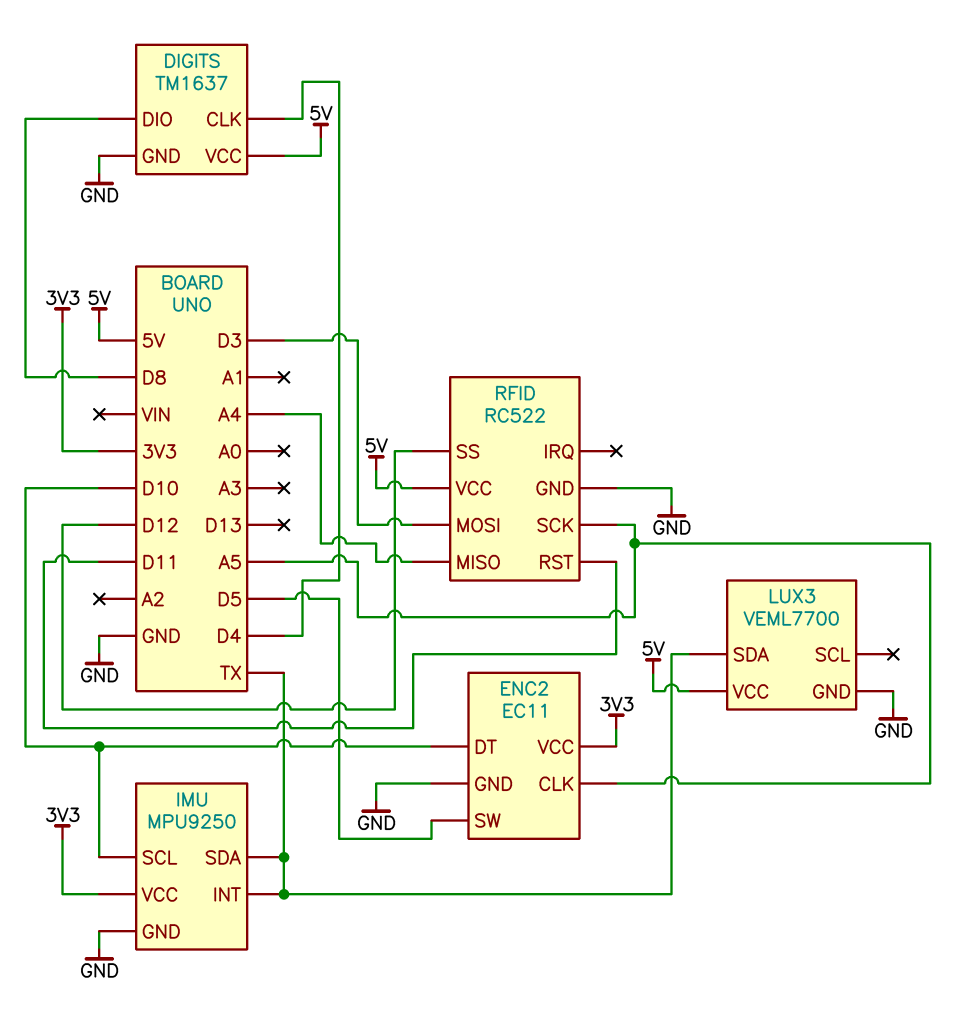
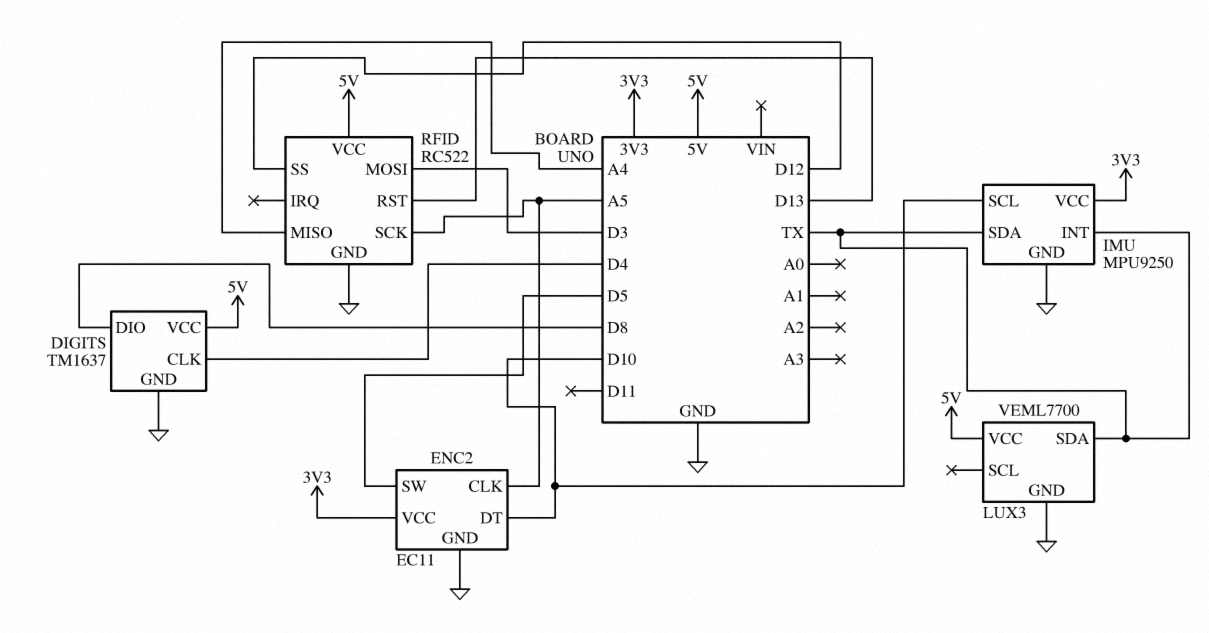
RFID pin RST: D11 -> D13

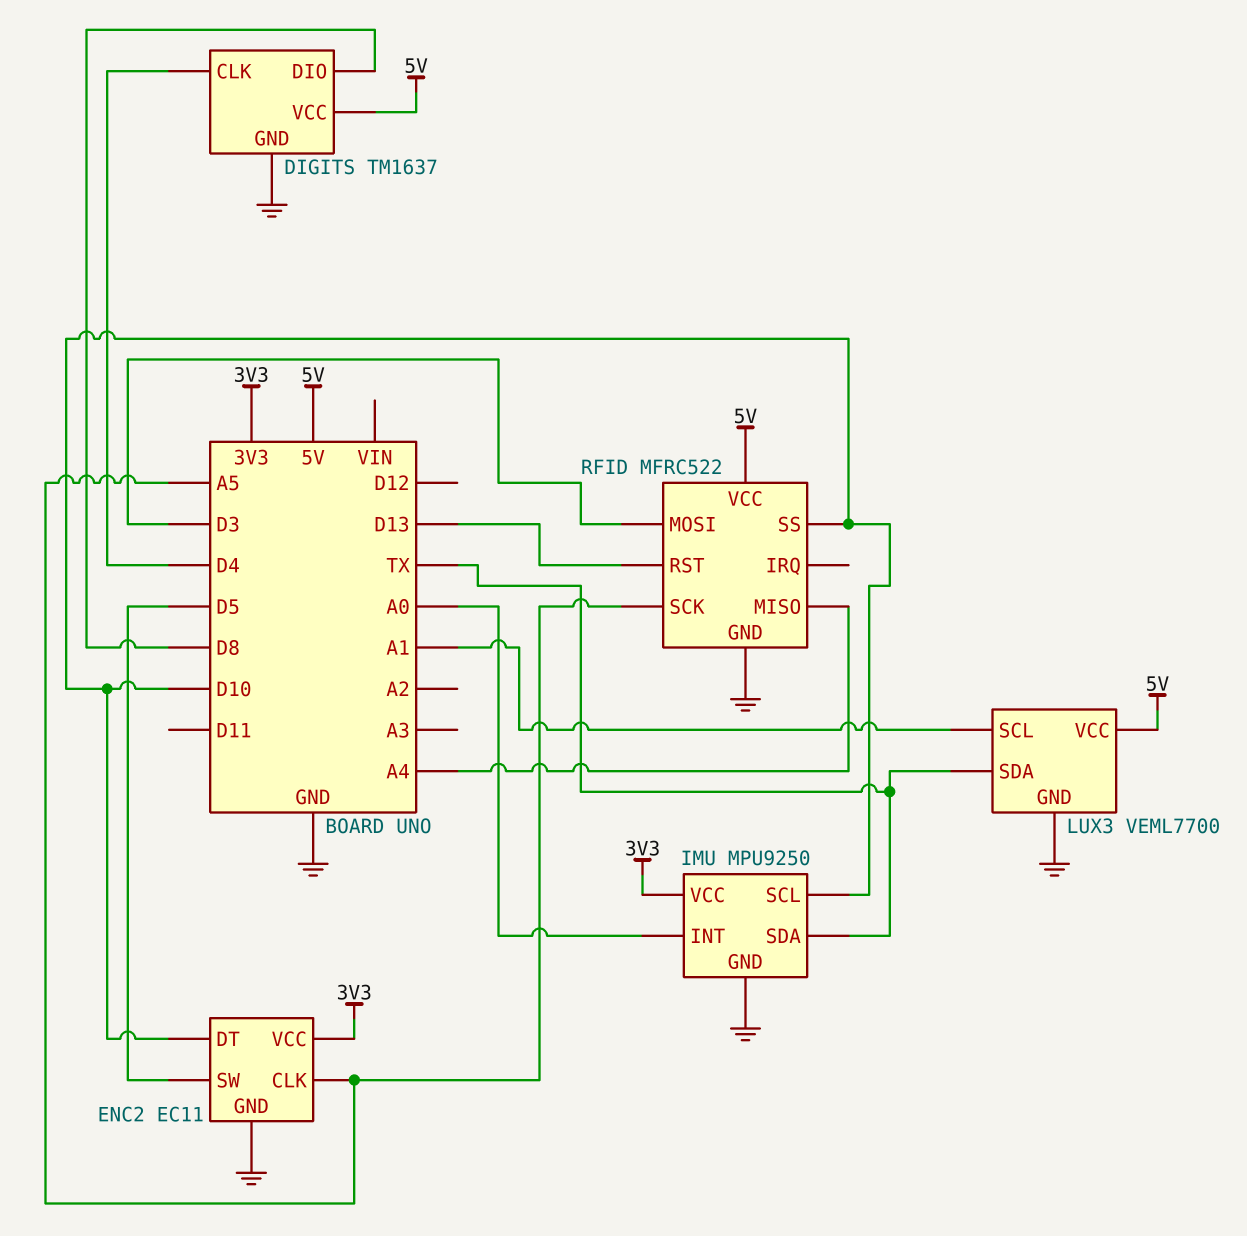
IMU pin INT: TX -> A0
LUX3 pin SCL: none -> A1
RFID: RC522 -> MFRC522
RFID pin SS: D12 -> D10

